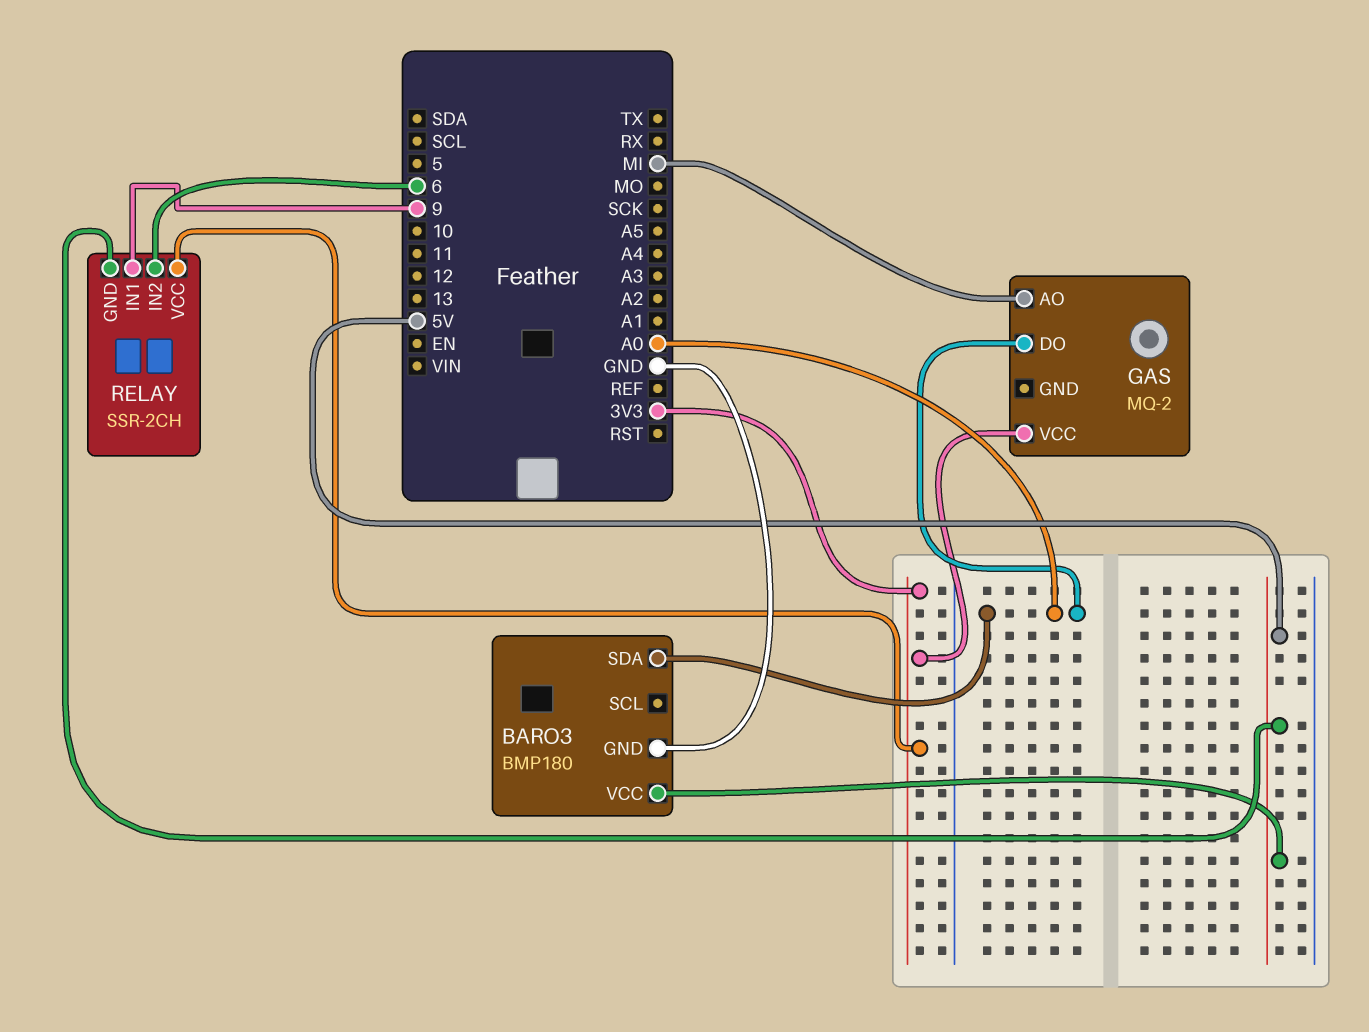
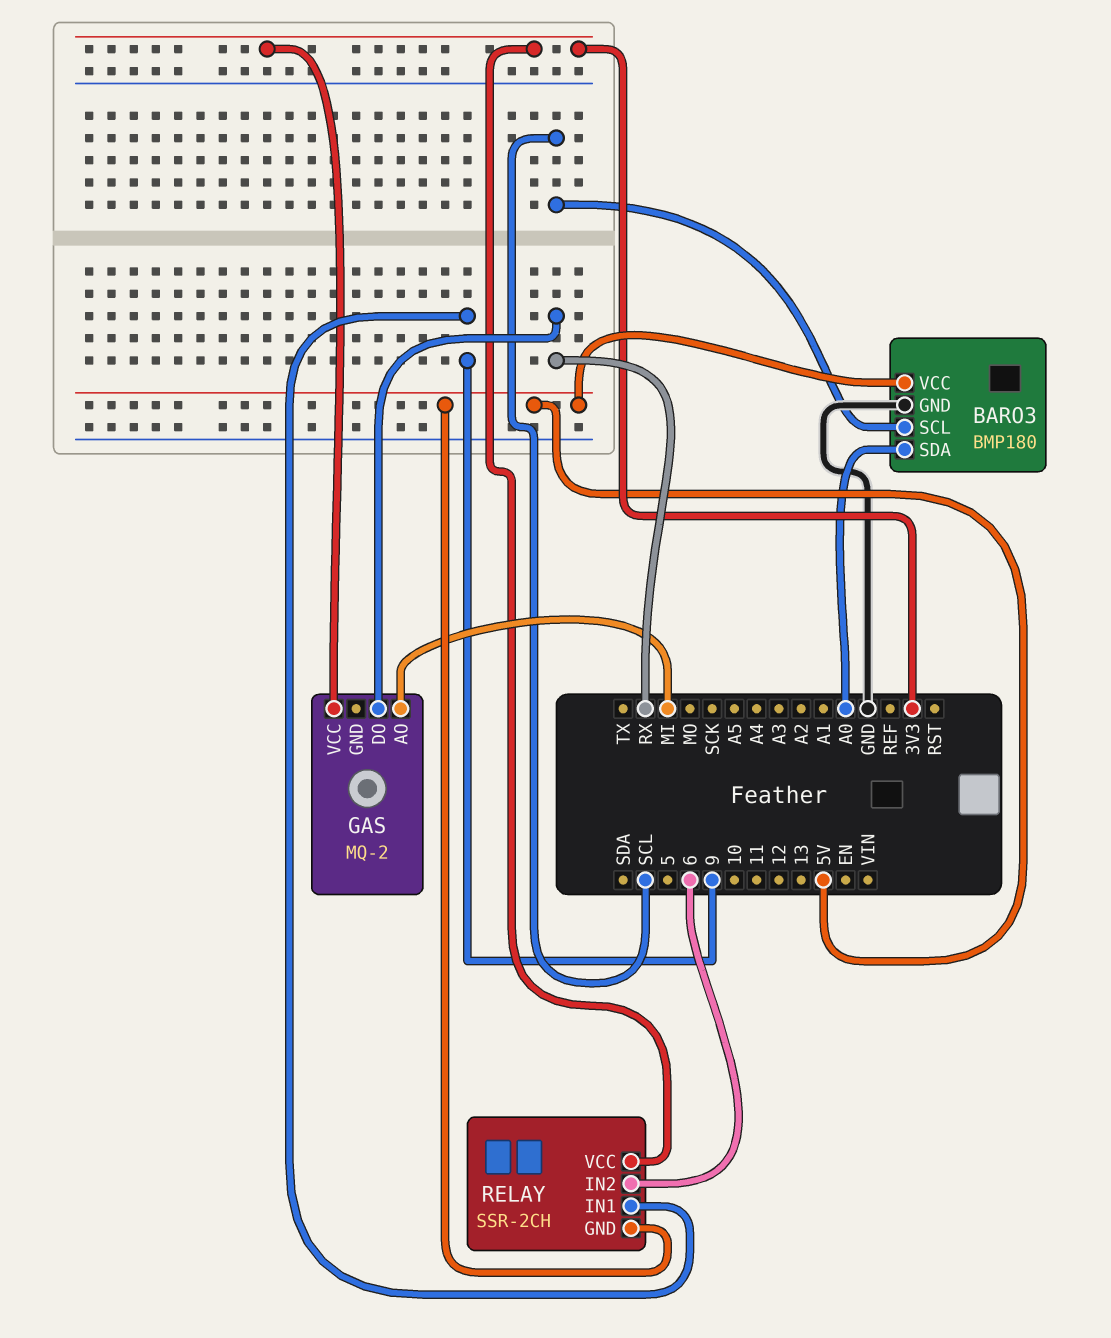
BARO3 pin SCL: none -> SCL
GAS pin DO: A0 -> RX

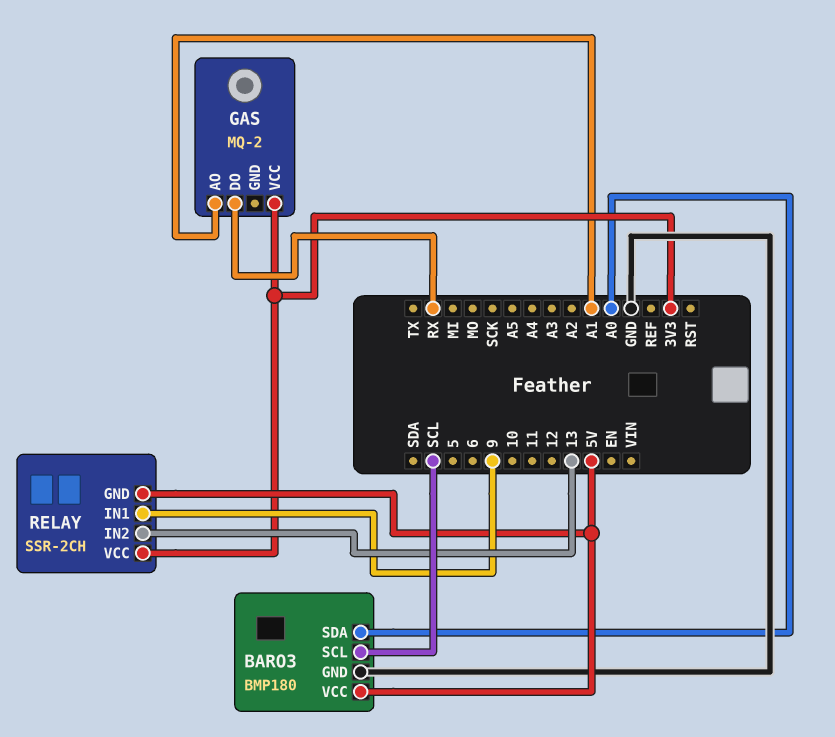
GAS pin AO: MI -> A1
RELAY pin IN2: 6 -> 13

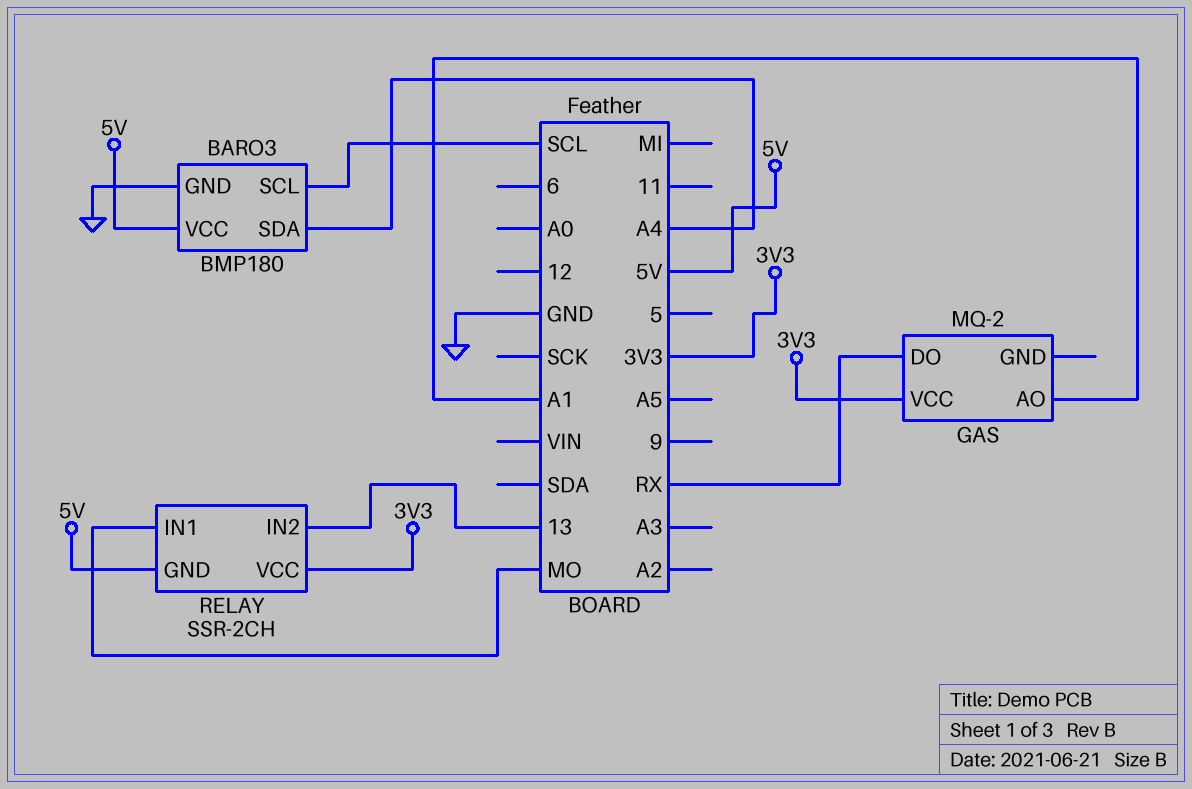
BARO3 pin SDA: A0 -> A4
RELAY pin IN1: 9 -> MO

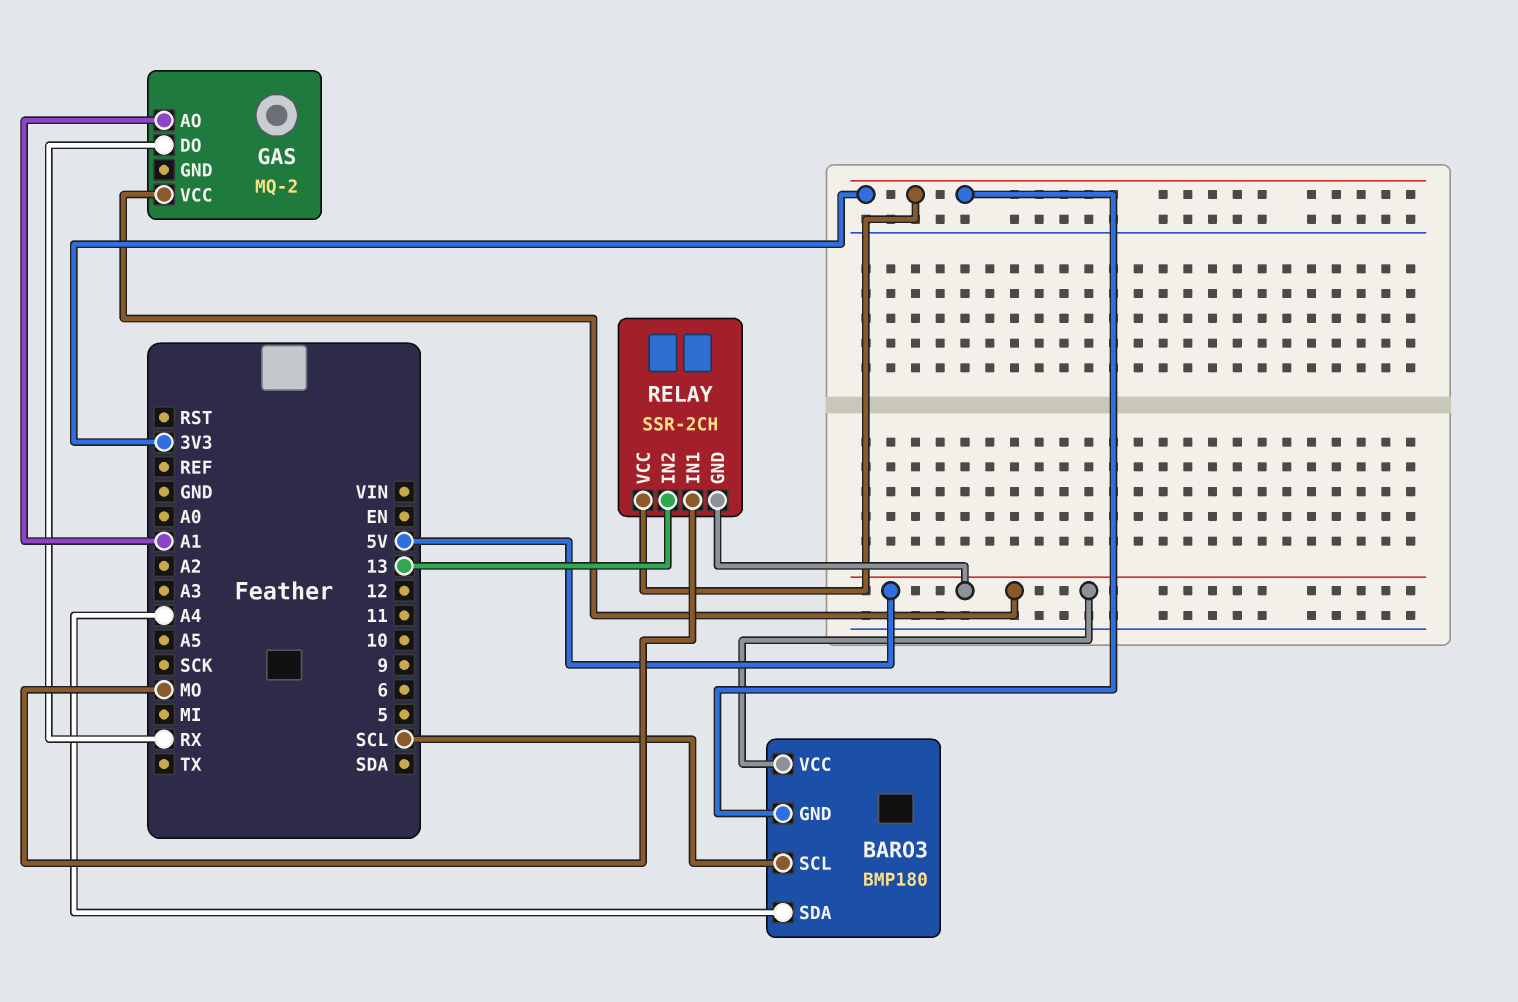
BARO3 pin GND: GND -> 3V3
GAS pin VCC: 3V3 -> 5V

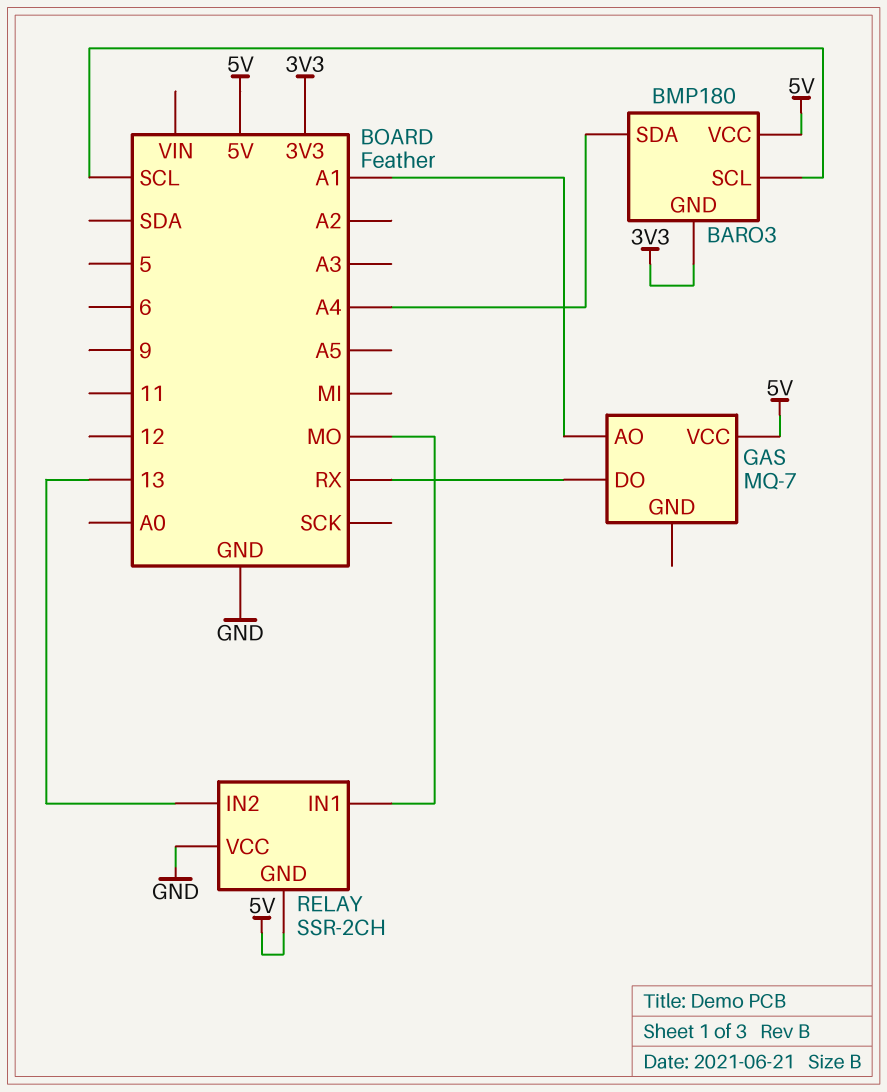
GAS: MQ-2 -> MQ-7
RELAY pin VCC: 3V3 -> GND

